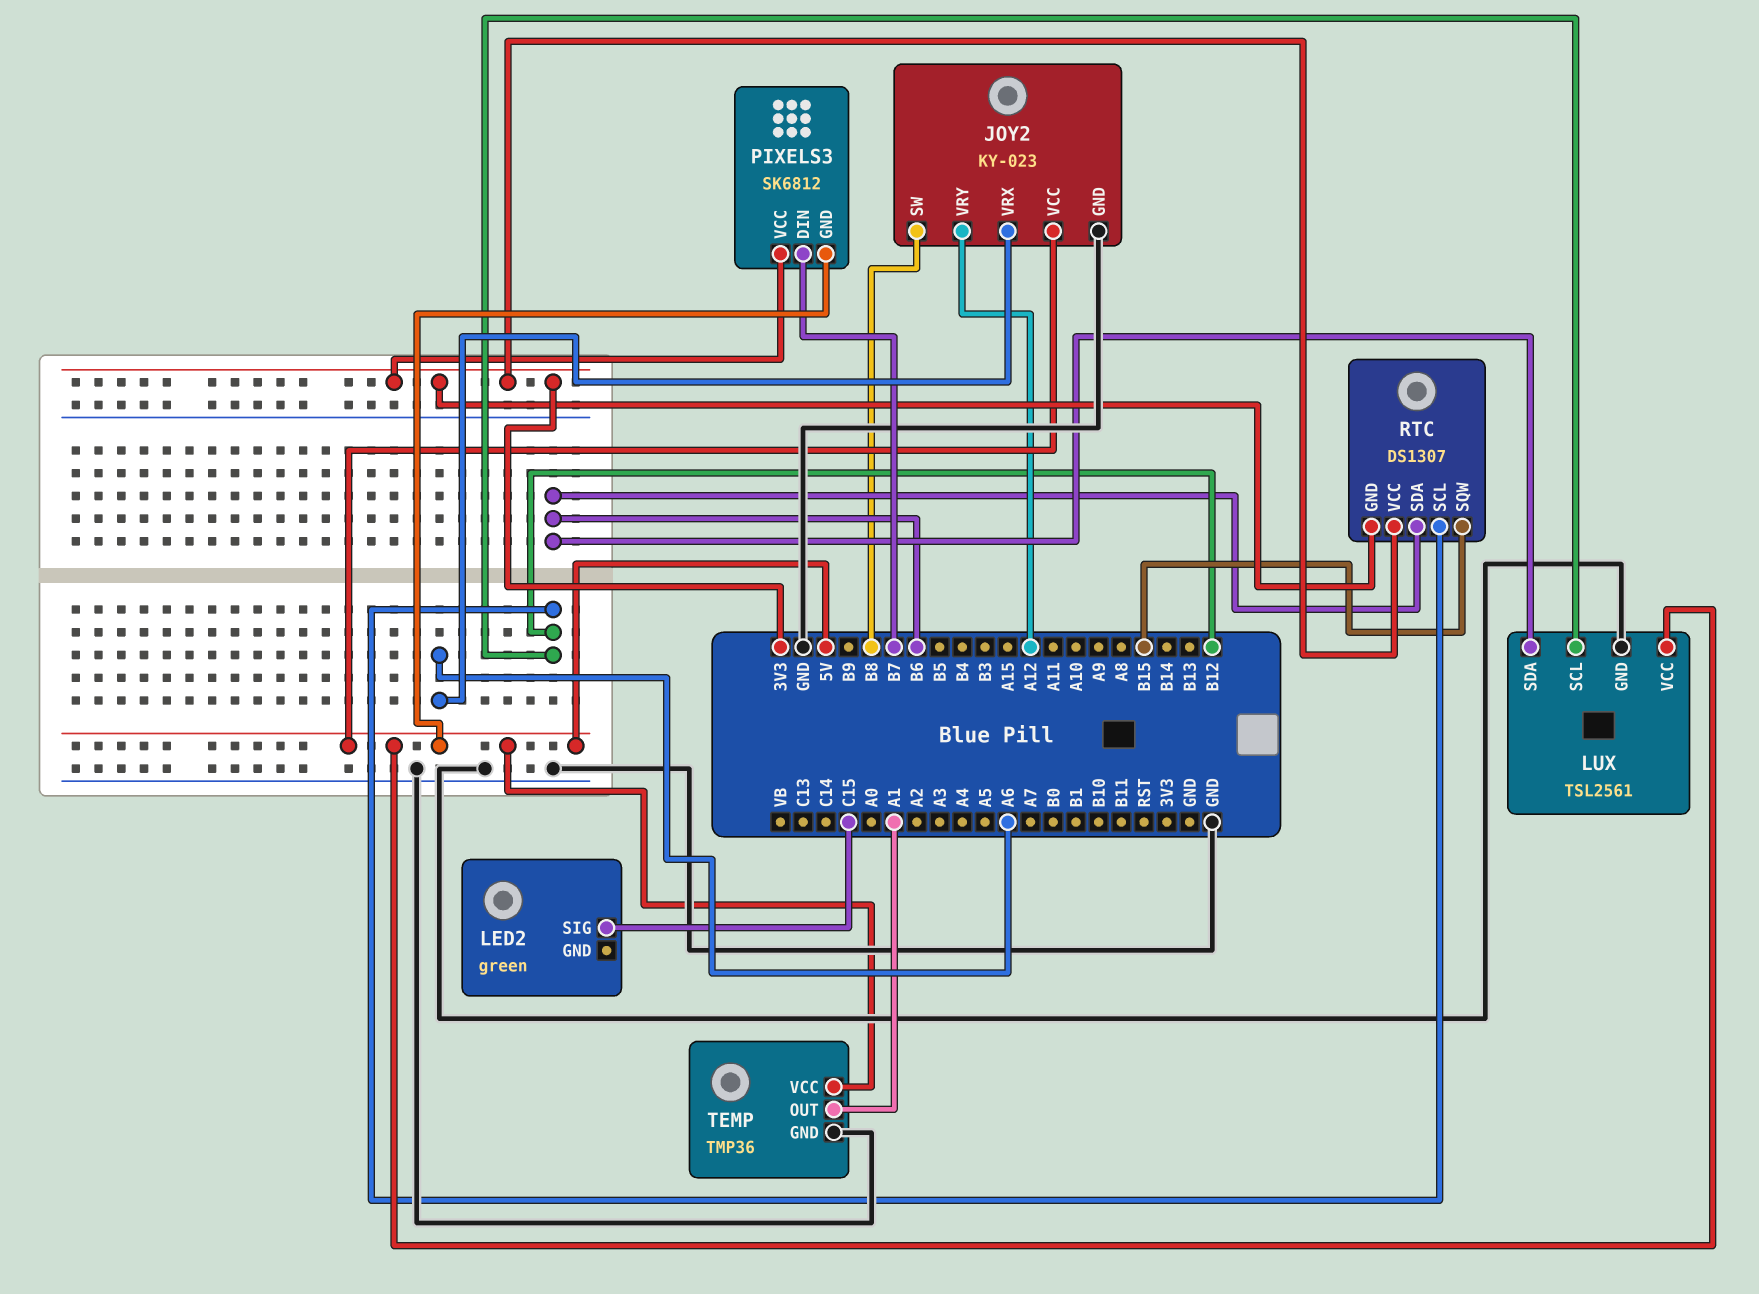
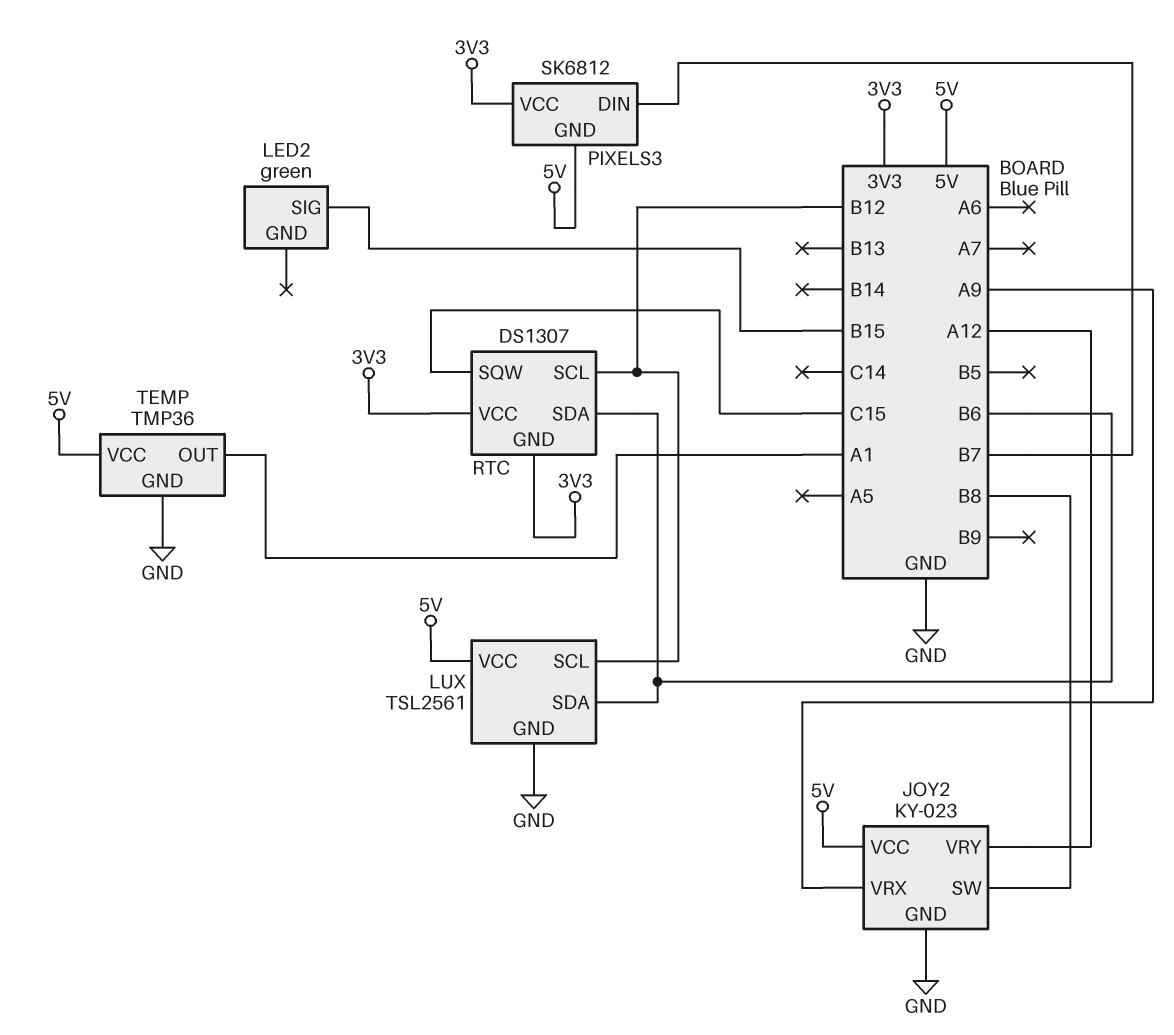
JOY2 pin VRX: A6 -> A9
LED2 pin SIG: C15 -> B15
RTC pin SQW: B15 -> C15

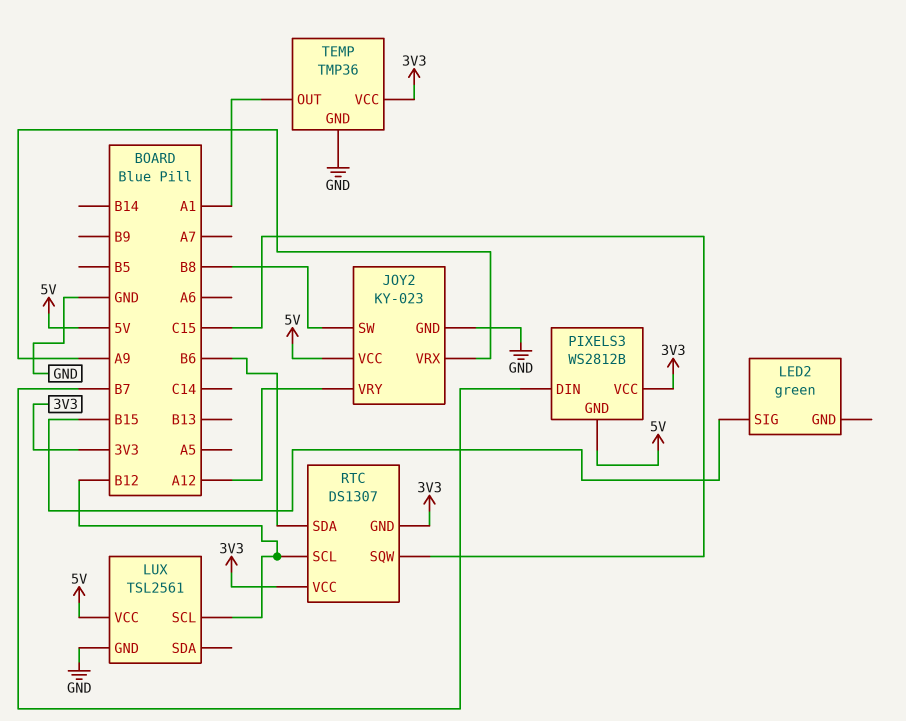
LUX pin SDA: B6 -> none
PIXELS3: SK6812 -> WS2812B
TEMP pin VCC: 5V -> 3V3

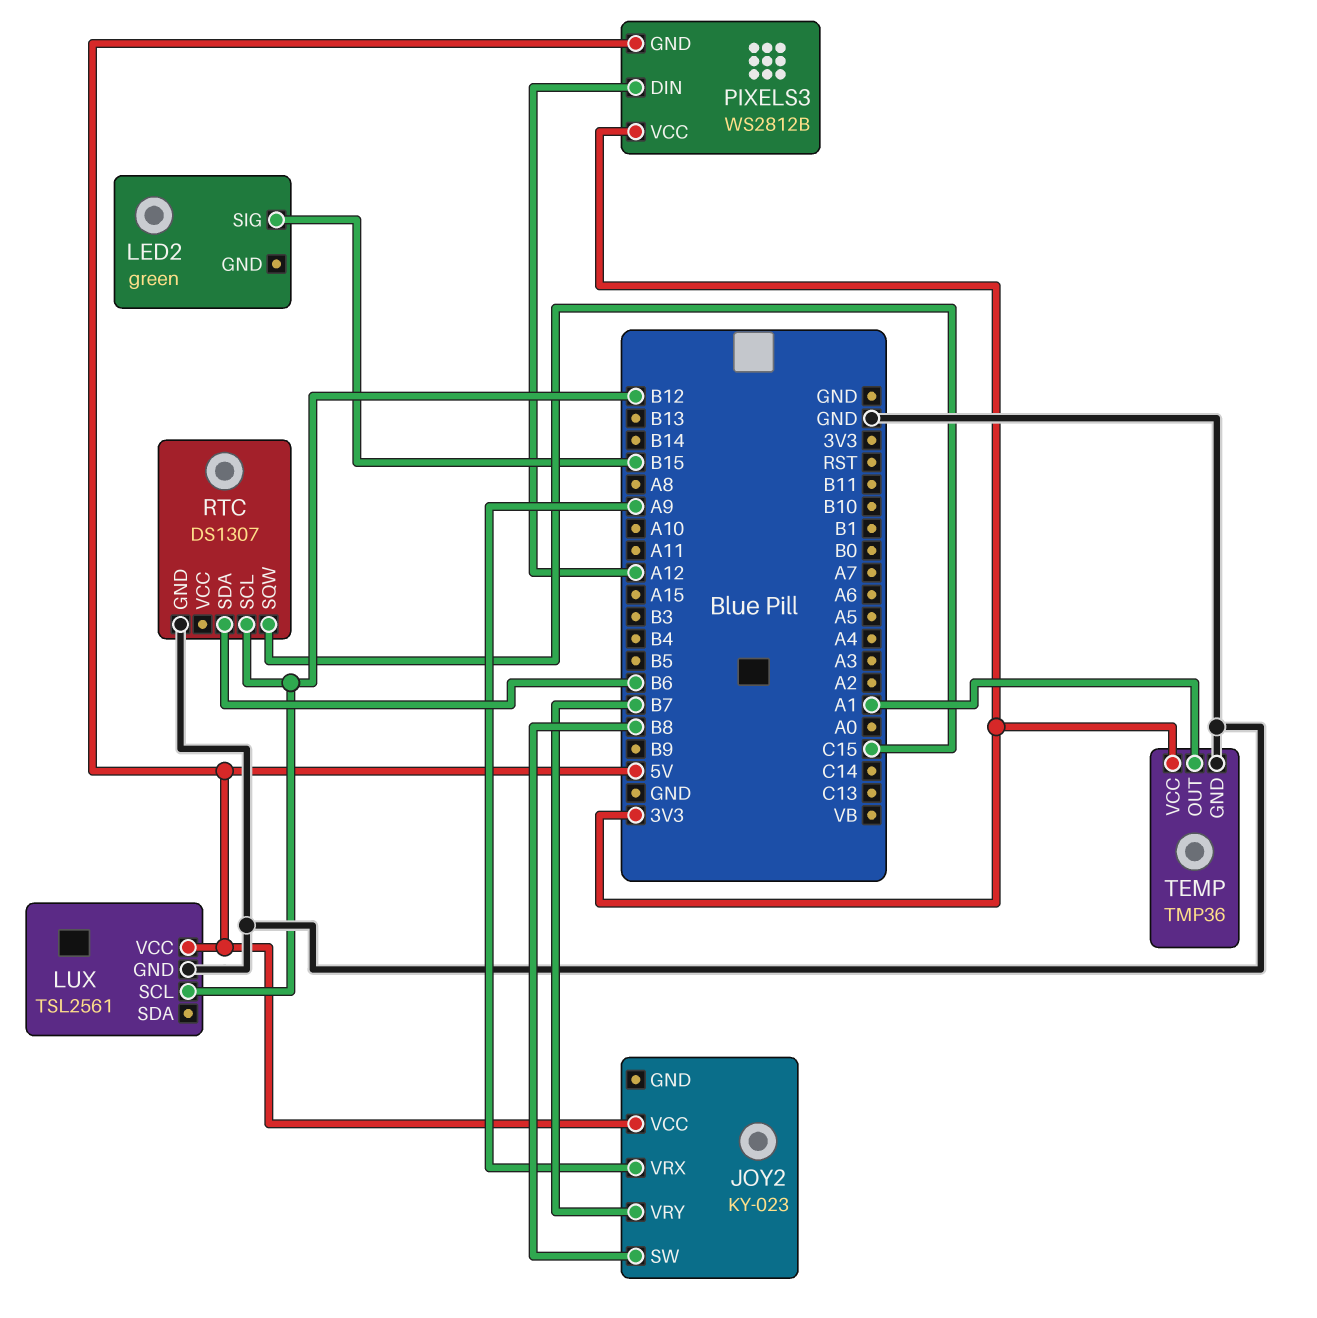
JOY2 pin GND: GND -> none
JOY2 pin VRY: A12 -> B7
PIXELS3 pin DIN: B7 -> A12
RTC pin GND: 3V3 -> GND
RTC pin VCC: 3V3 -> none

